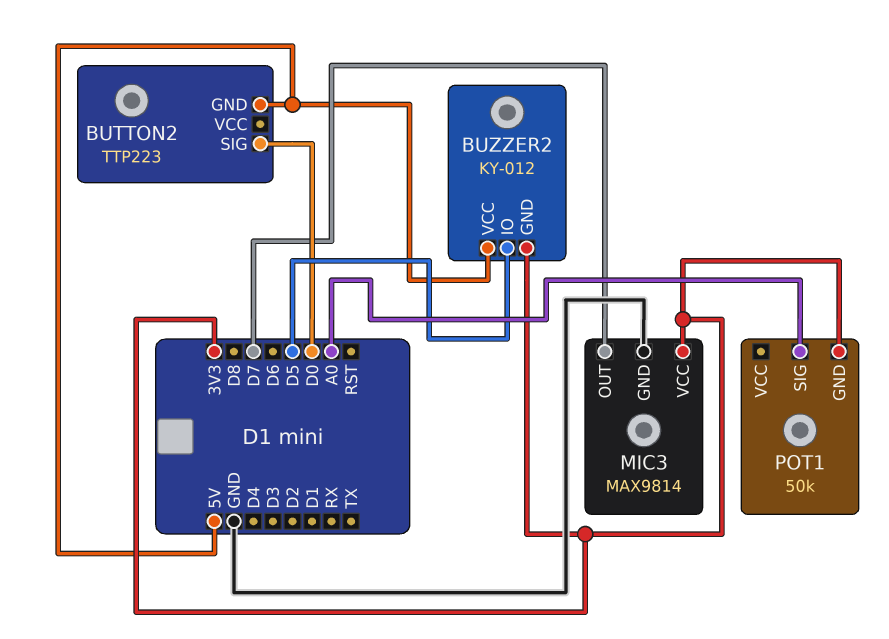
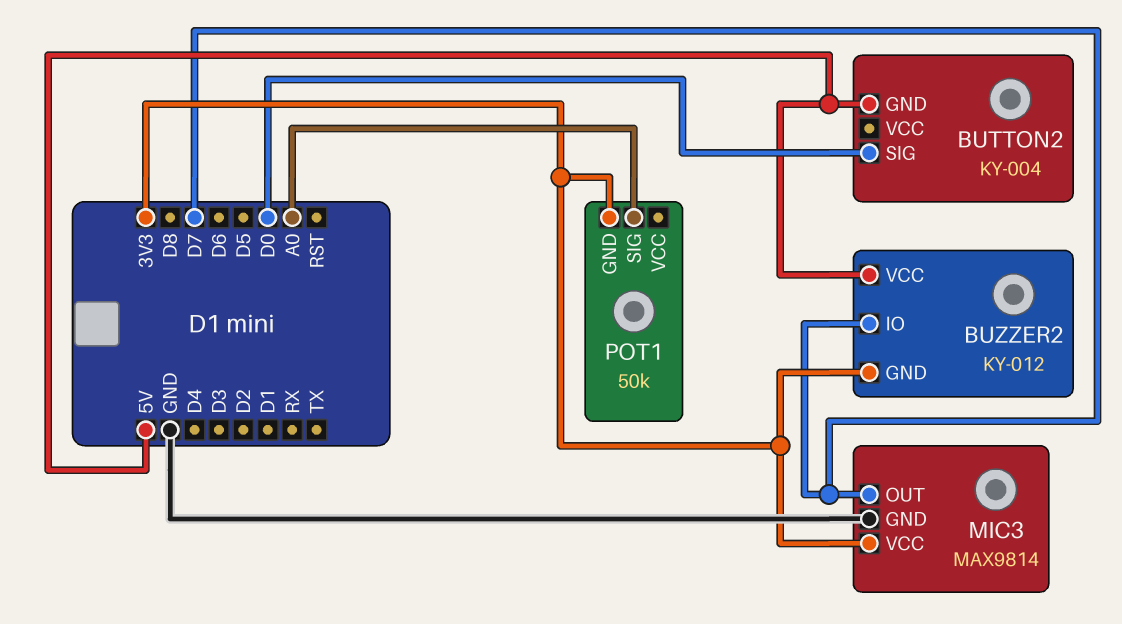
BUTTON2: TTP223 -> KY-004
BUZZER2 pin IO: D5 -> D7

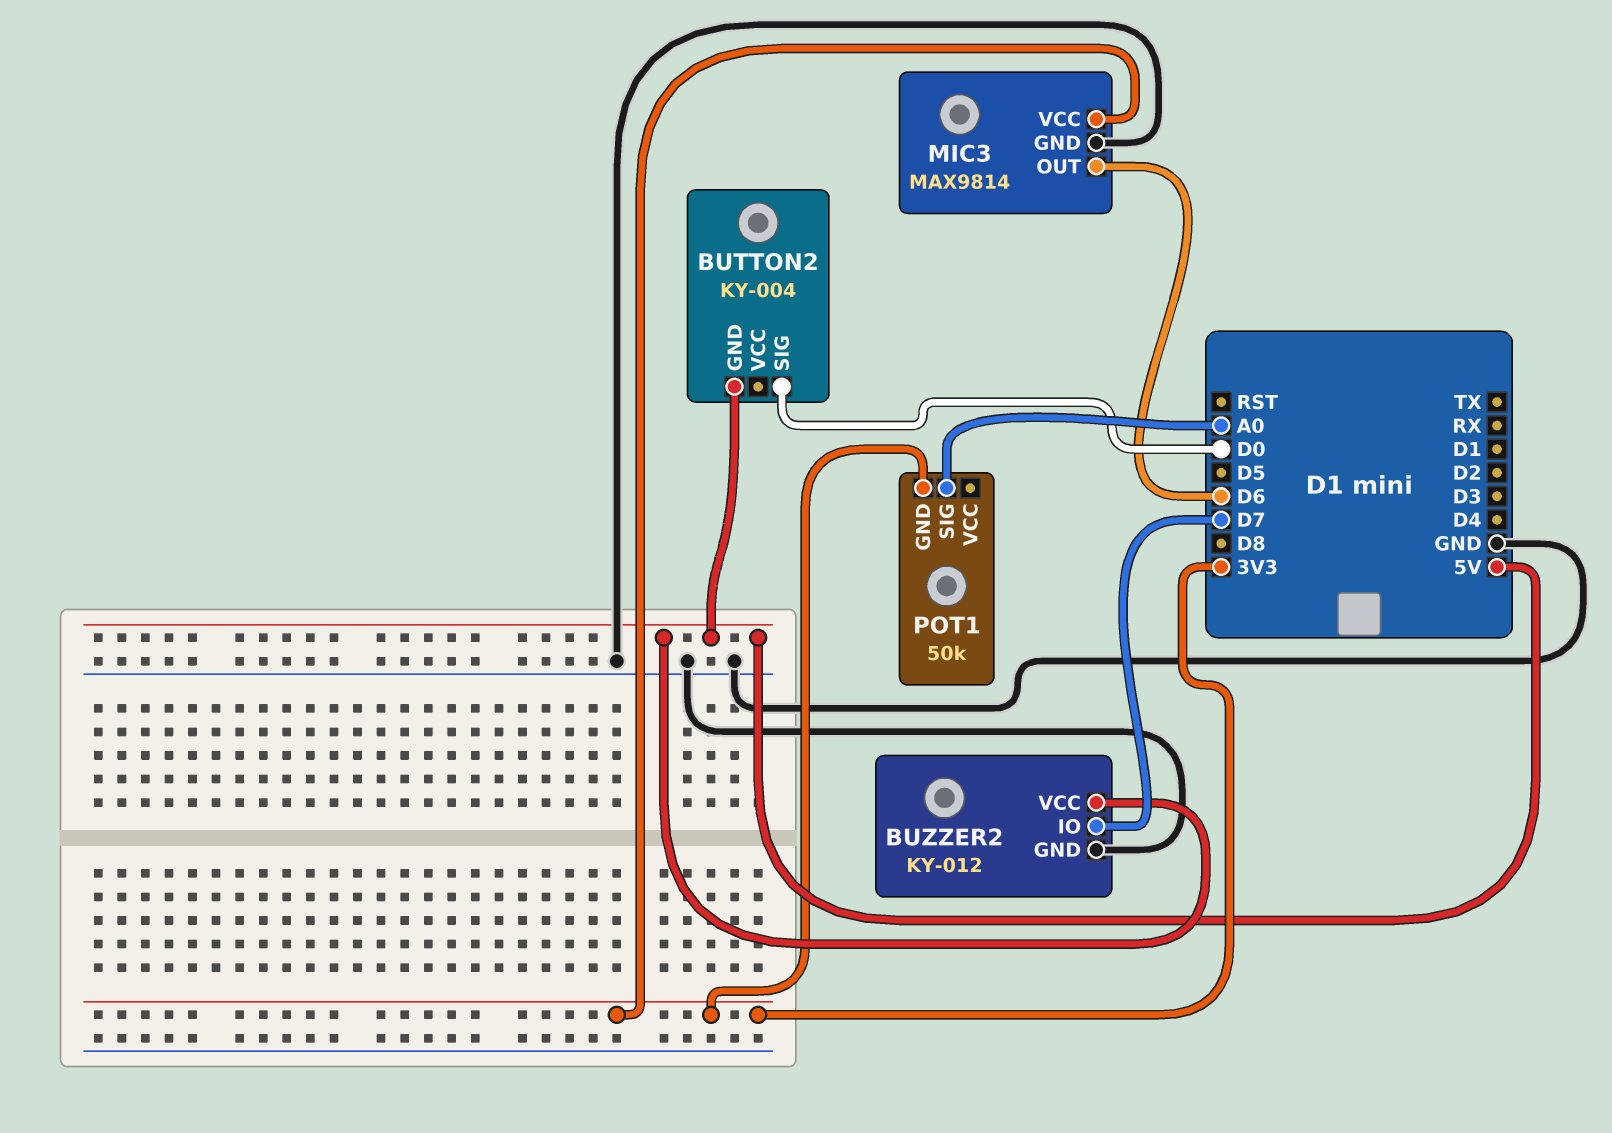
BUZZER2 pin GND: 3V3 -> GND
MIC3 pin OUT: D7 -> D6

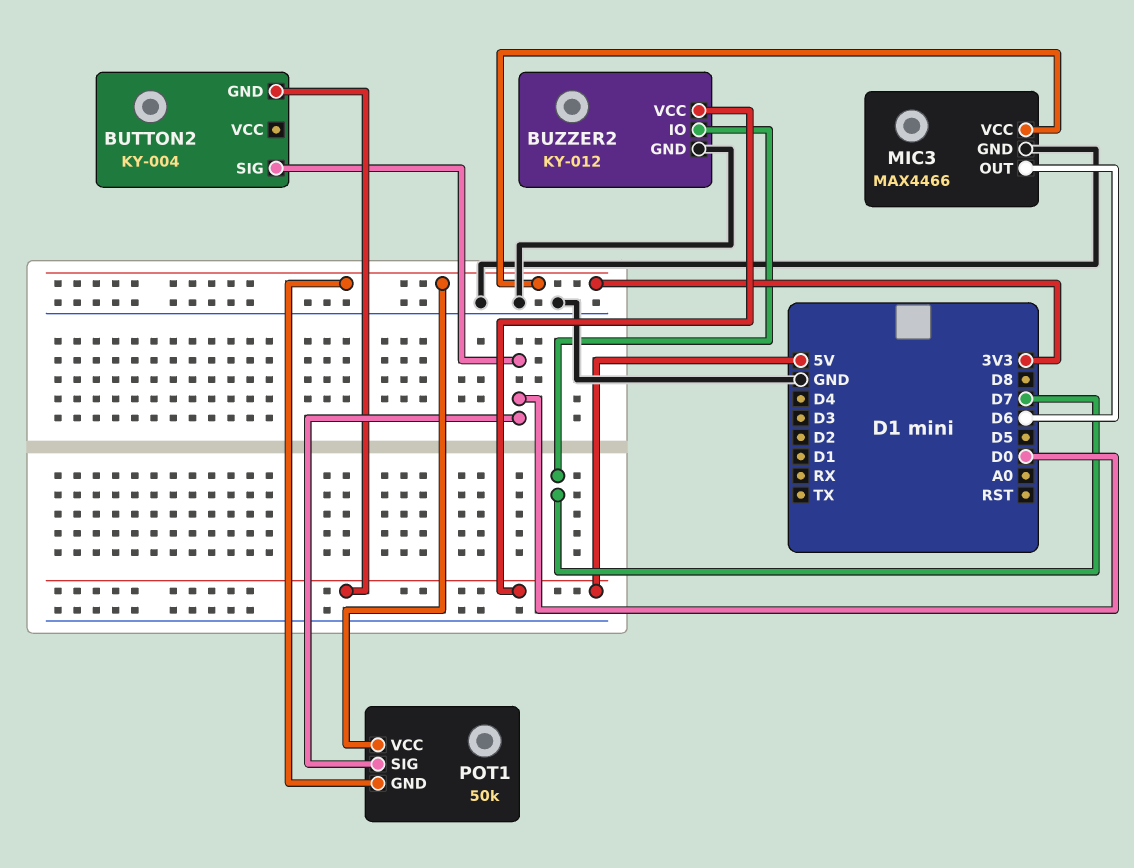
MIC3: MAX9814 -> MAX4466
POT1 pin SIG: A0 -> D0
POT1 pin VCC: none -> 3V3

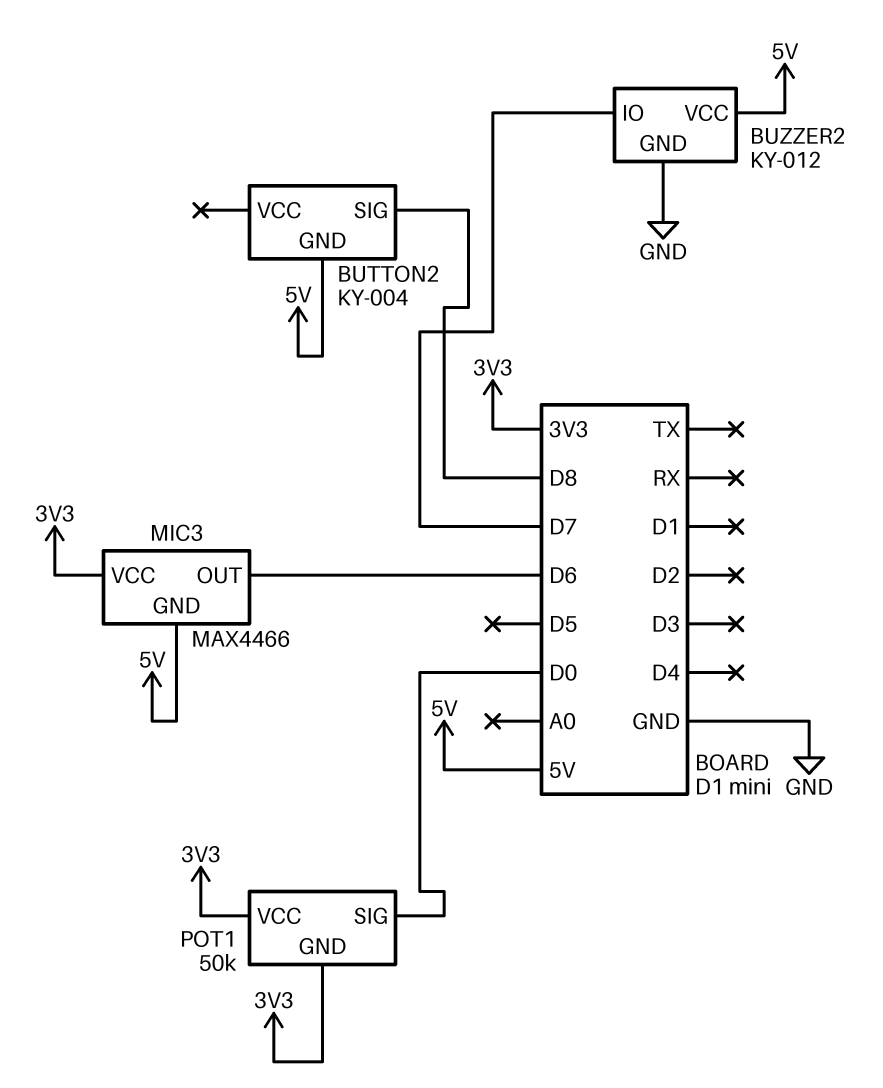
BUTTON2 pin SIG: D0 -> D8
MIC3 pin GND: GND -> 5V

